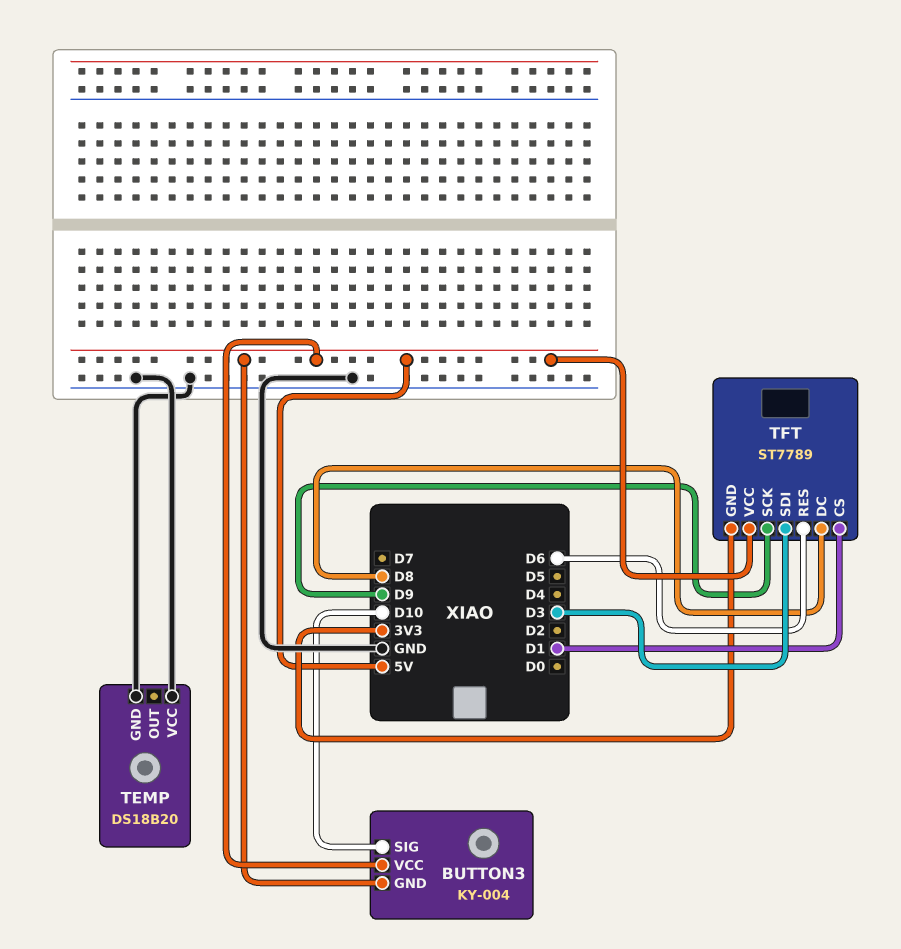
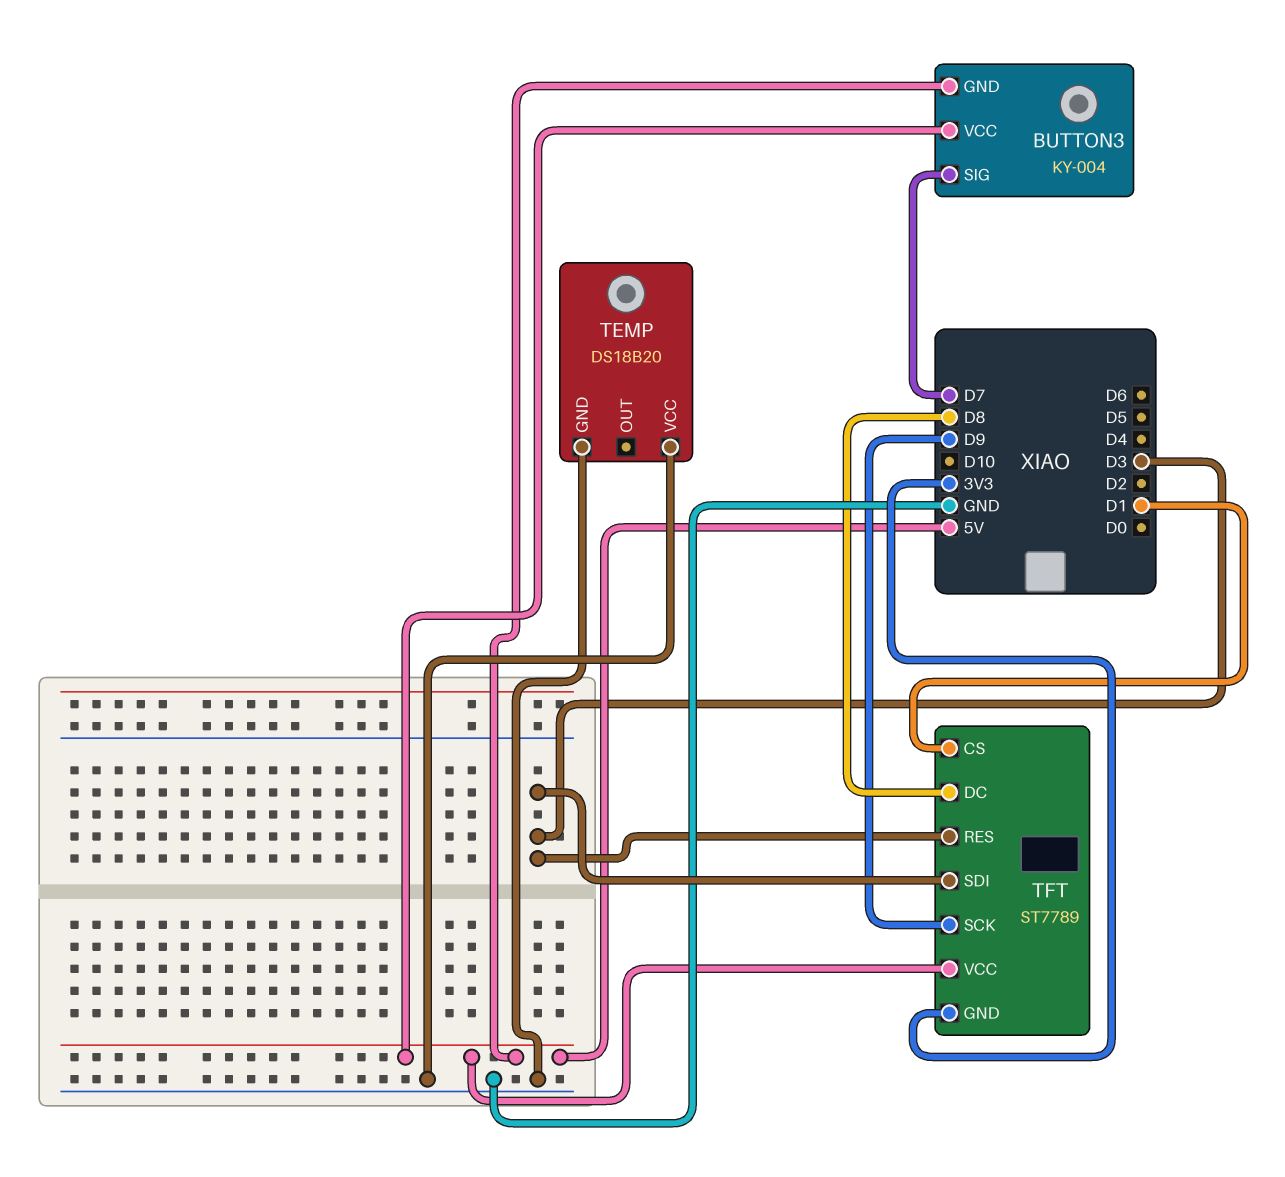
BUTTON3 pin SIG: D10 -> D7
TFT pin RES: D6 -> D3

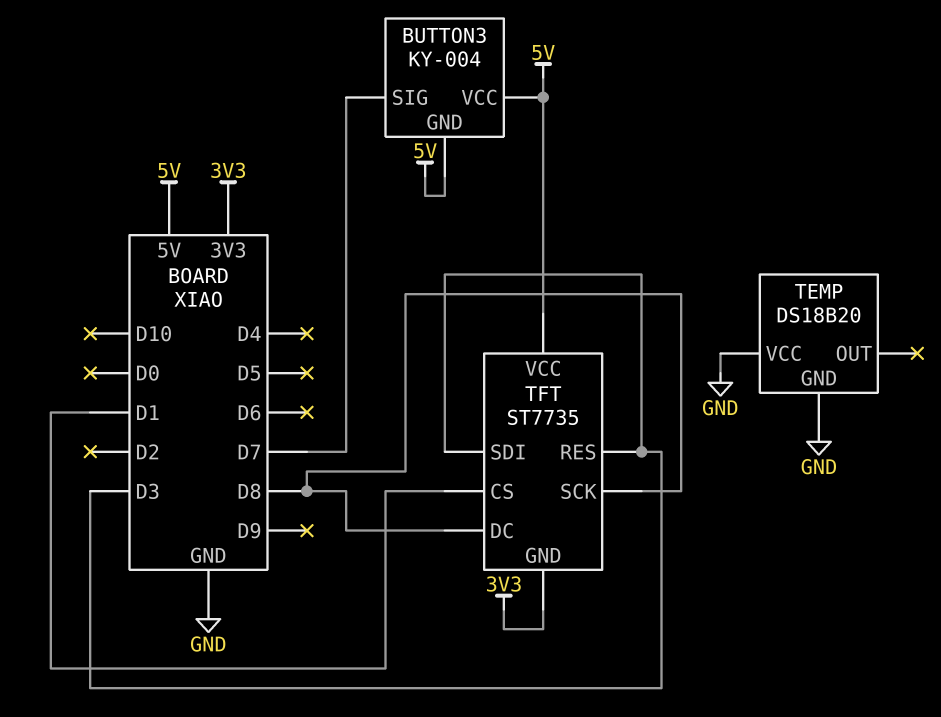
TFT: ST7789 -> ST7735
TFT pin SCK: D9 -> D8

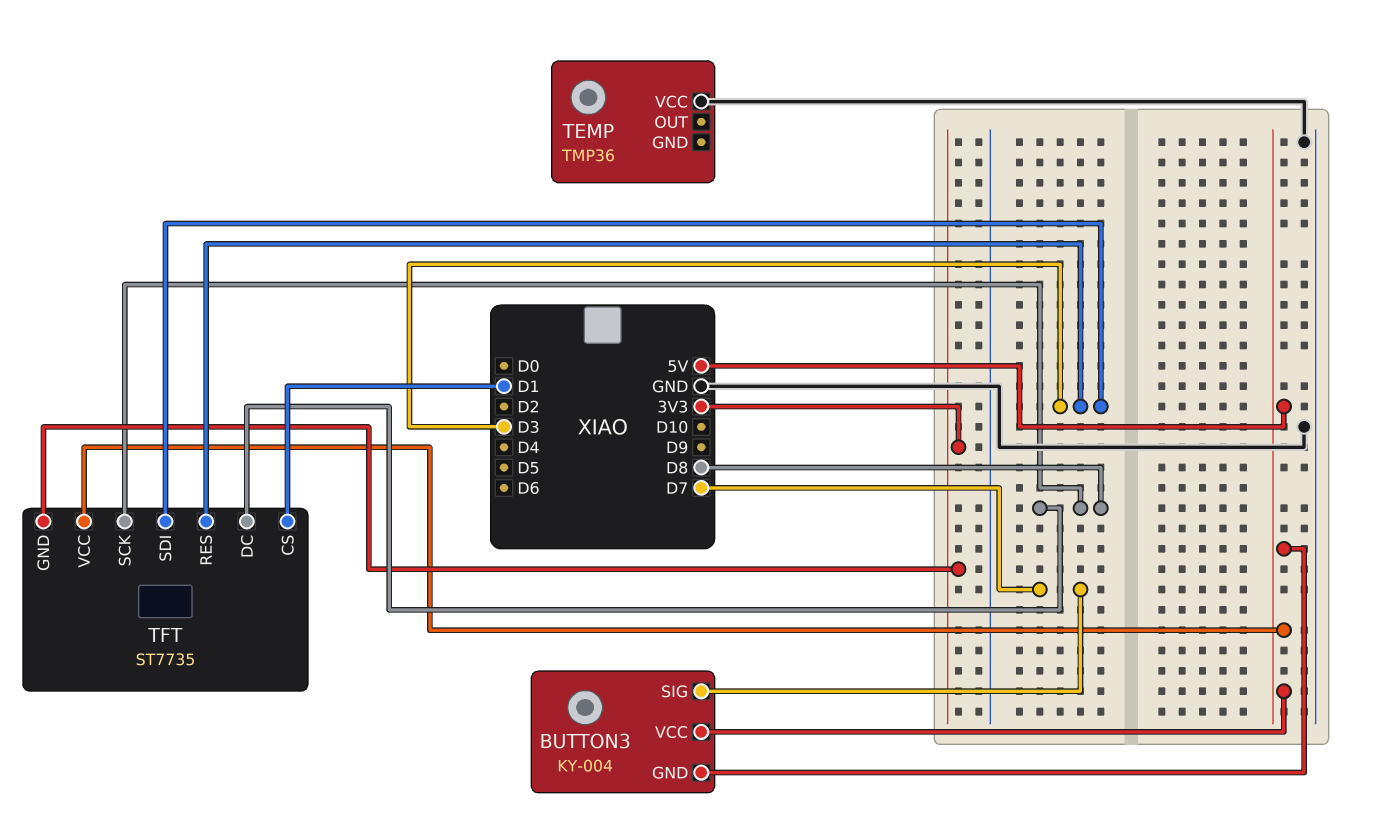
TEMP: DS18B20 -> TMP36
TEMP pin GND: GND -> none

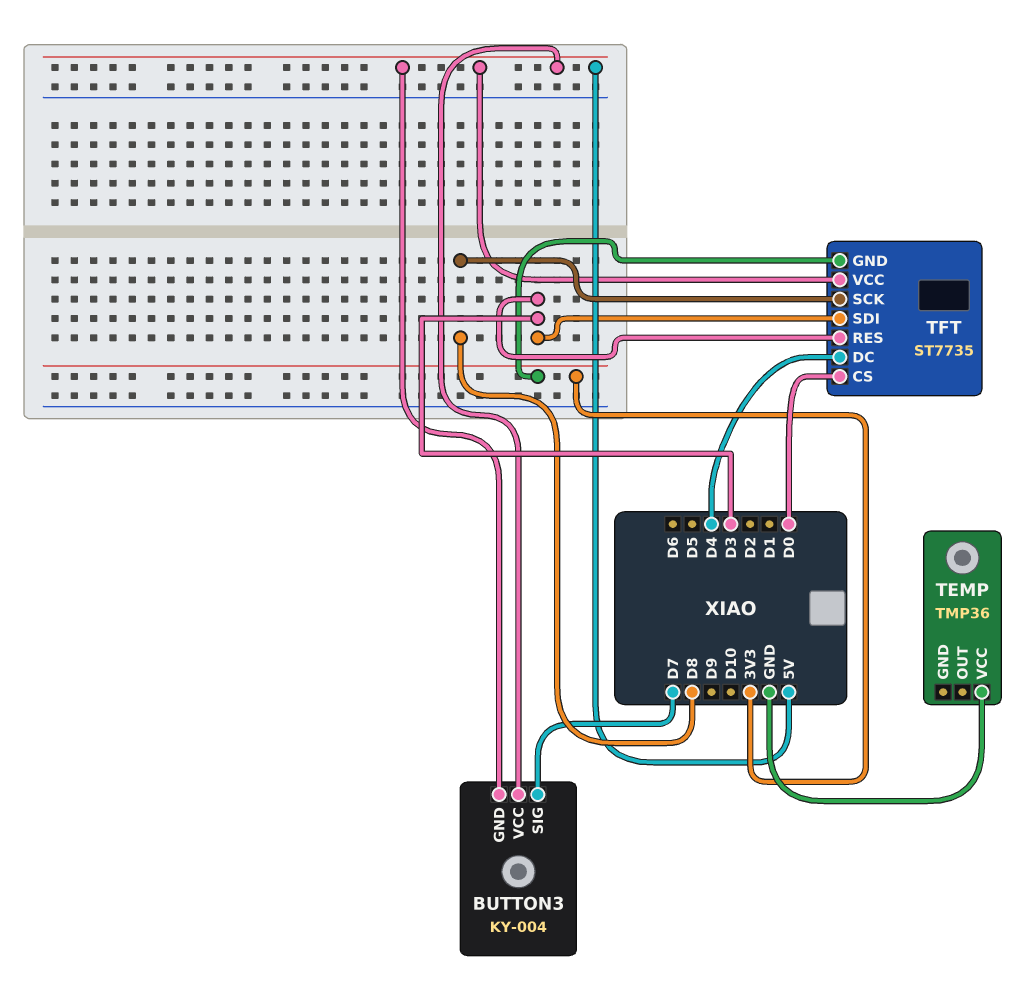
TFT pin CS: D1 -> D0
TFT pin DC: D8 -> D4

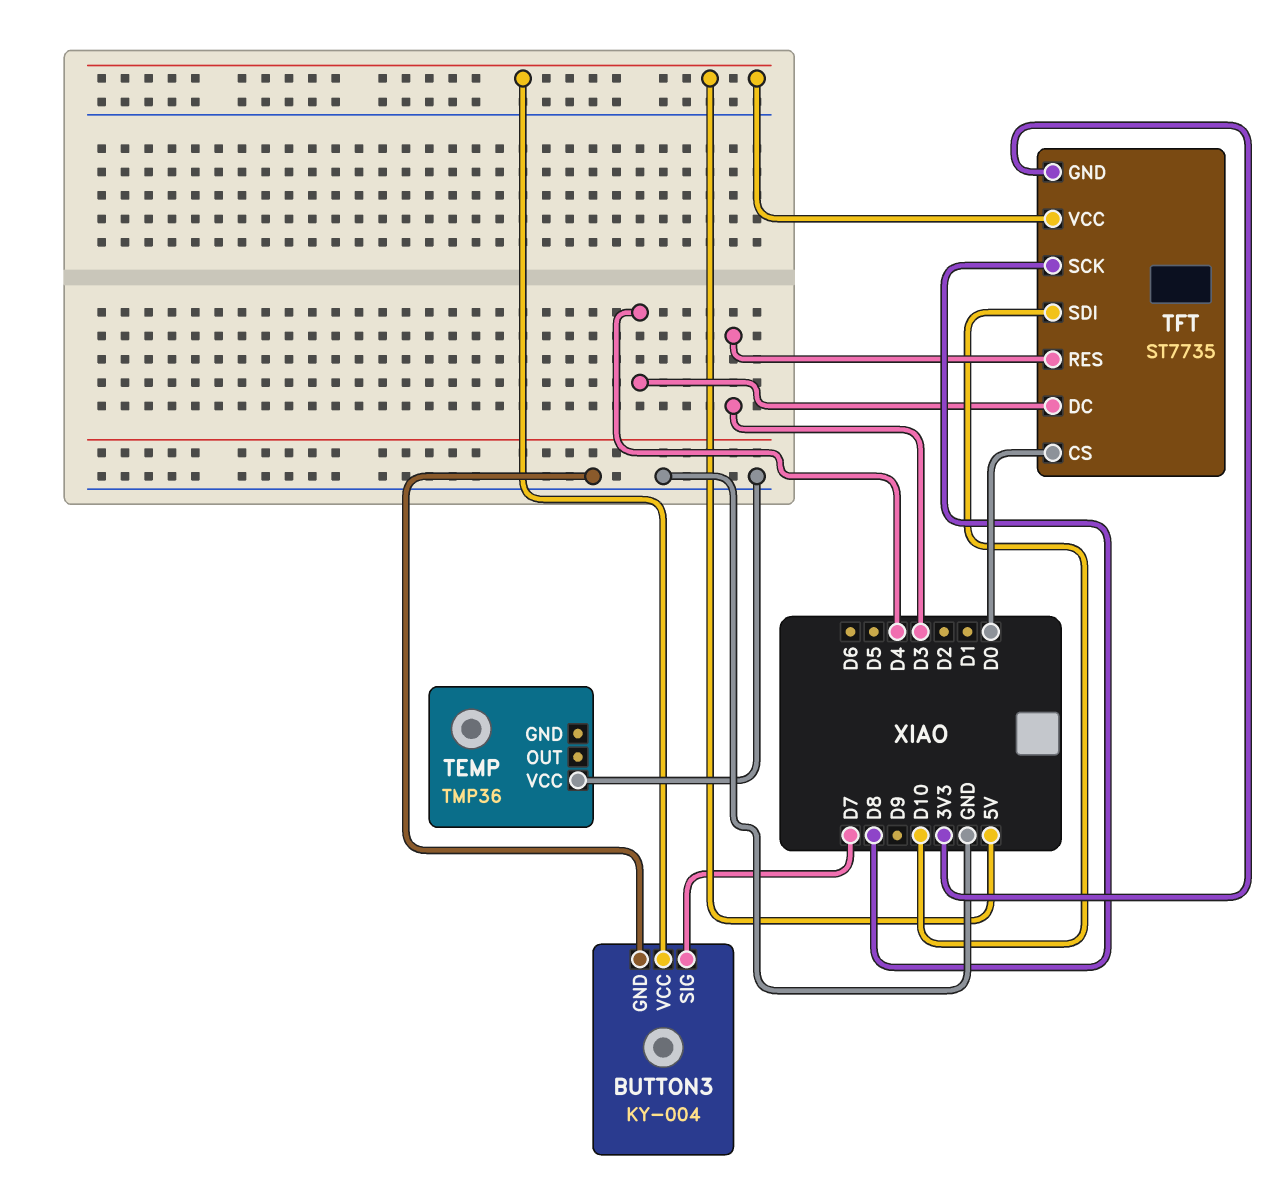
BUTTON3 pin GND: 5V -> GND
TFT pin SDI: D3 -> D10

